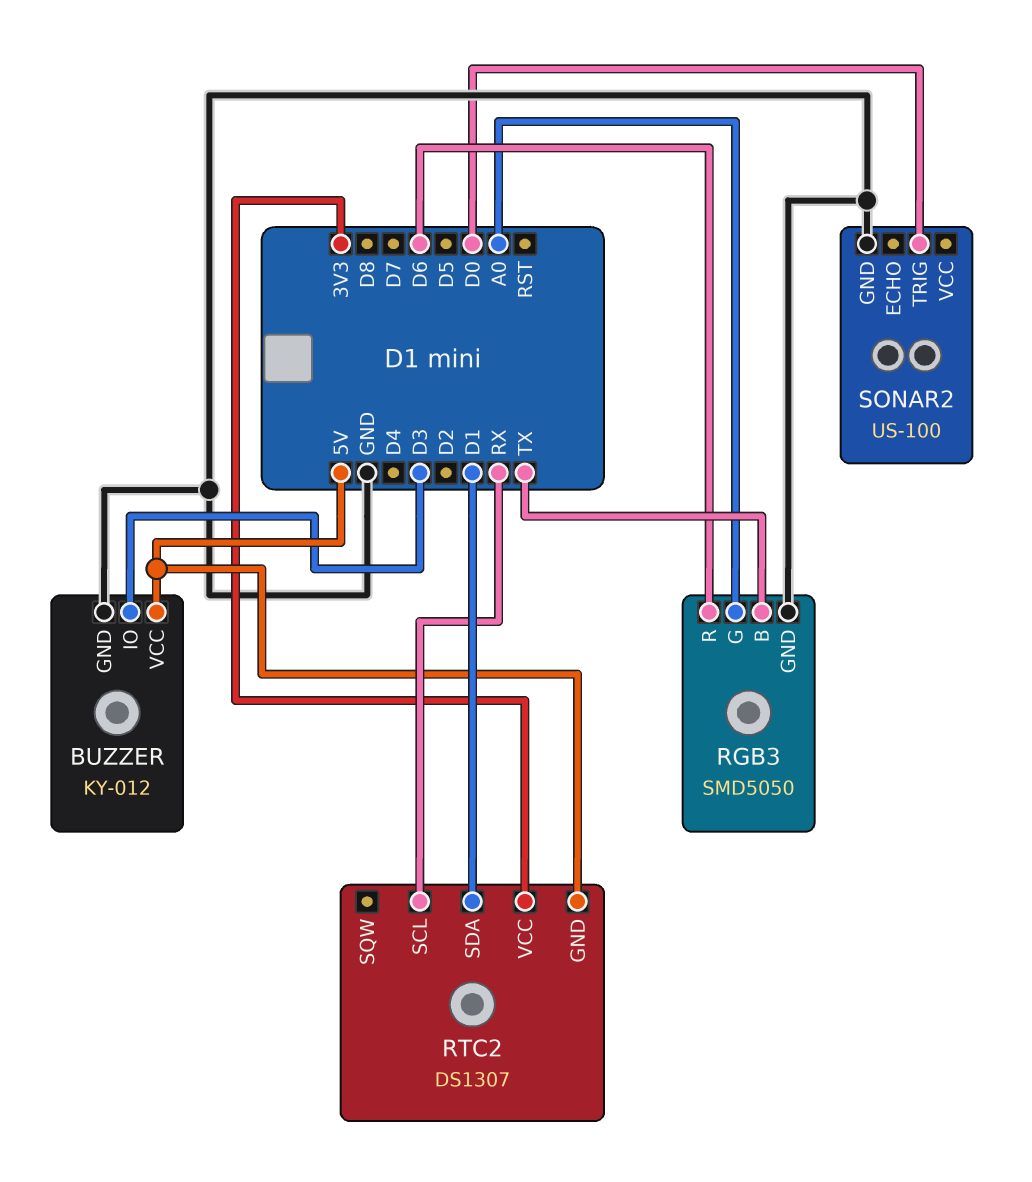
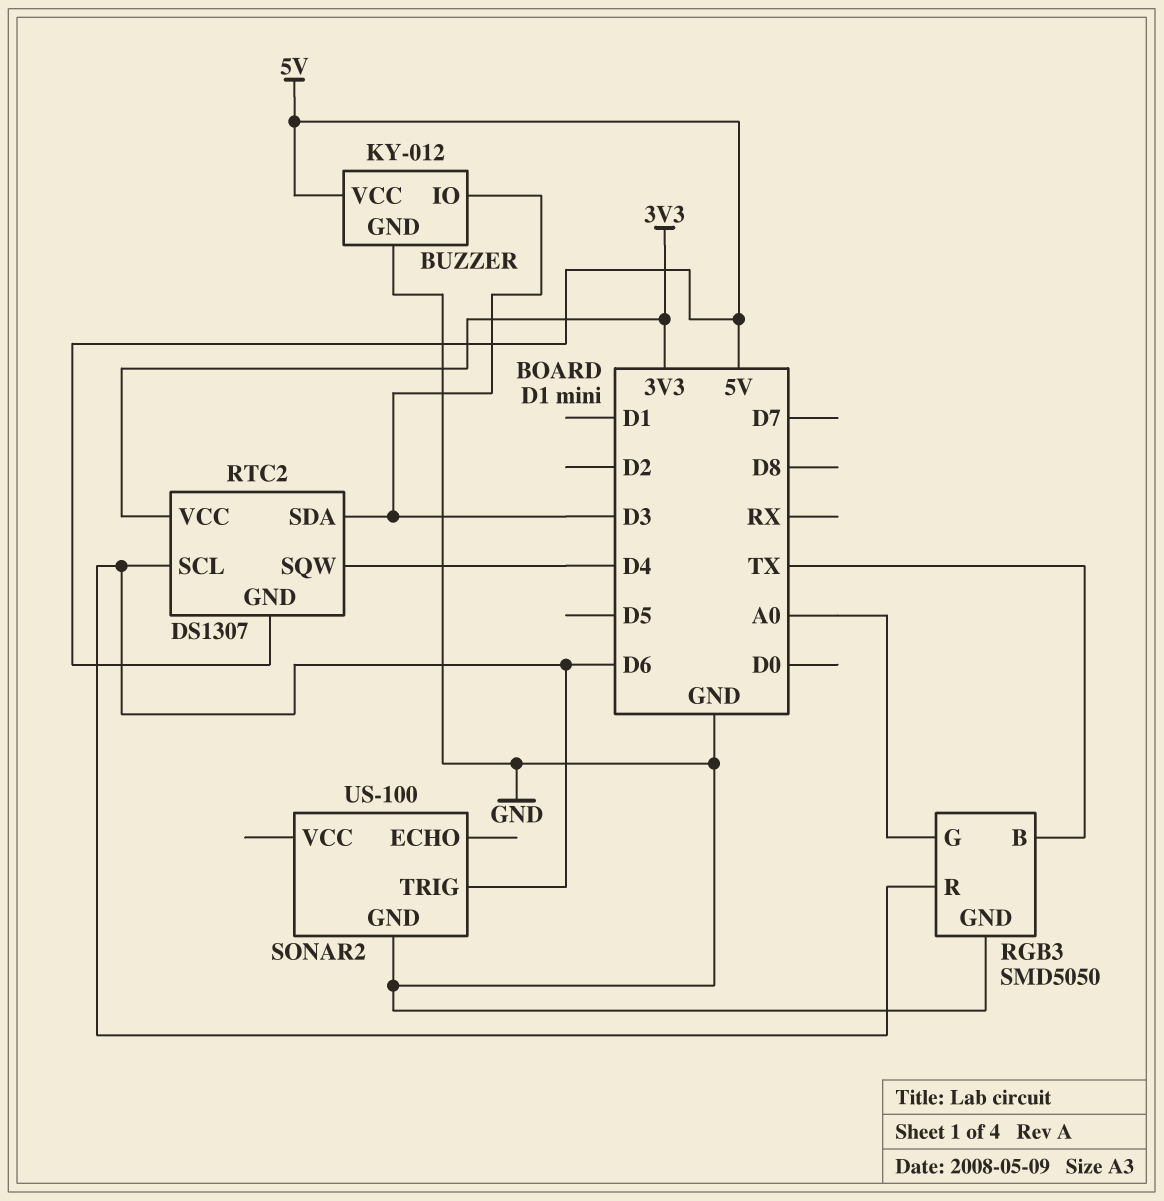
RTC2 pin SCL: RX -> D6
RTC2 pin SDA: D1 -> D3
RTC2 pin SQW: none -> D4
SONAR2 pin TRIG: D0 -> D6

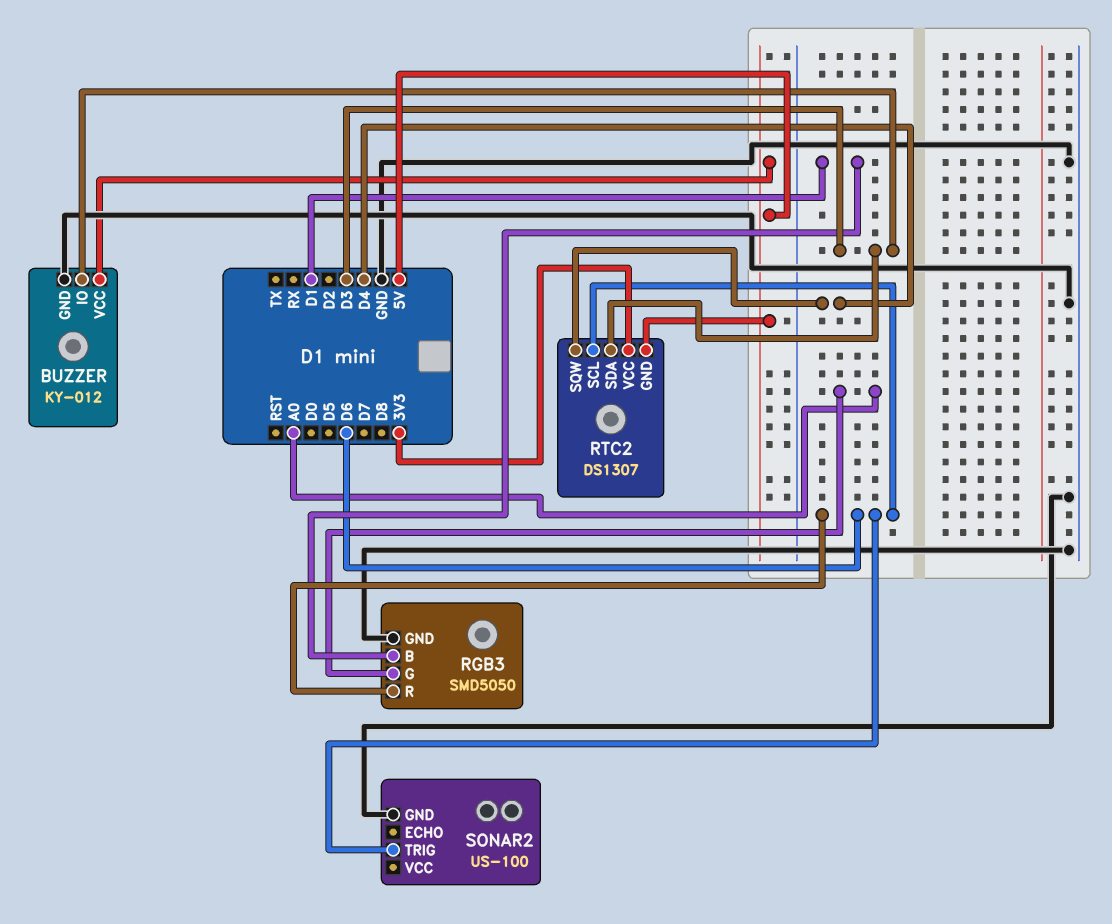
RGB3 pin B: TX -> D1

